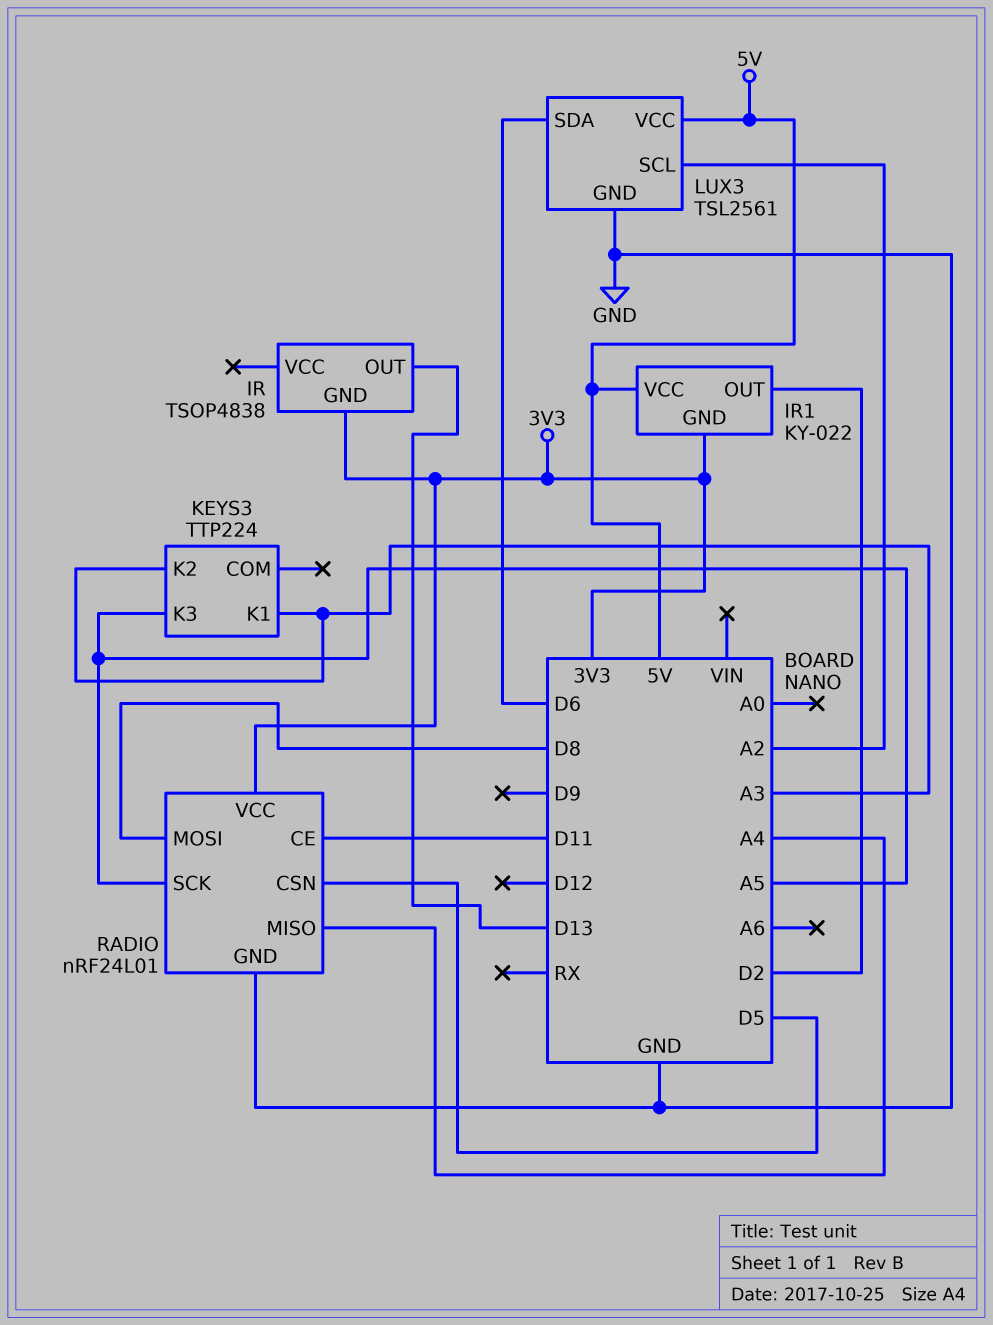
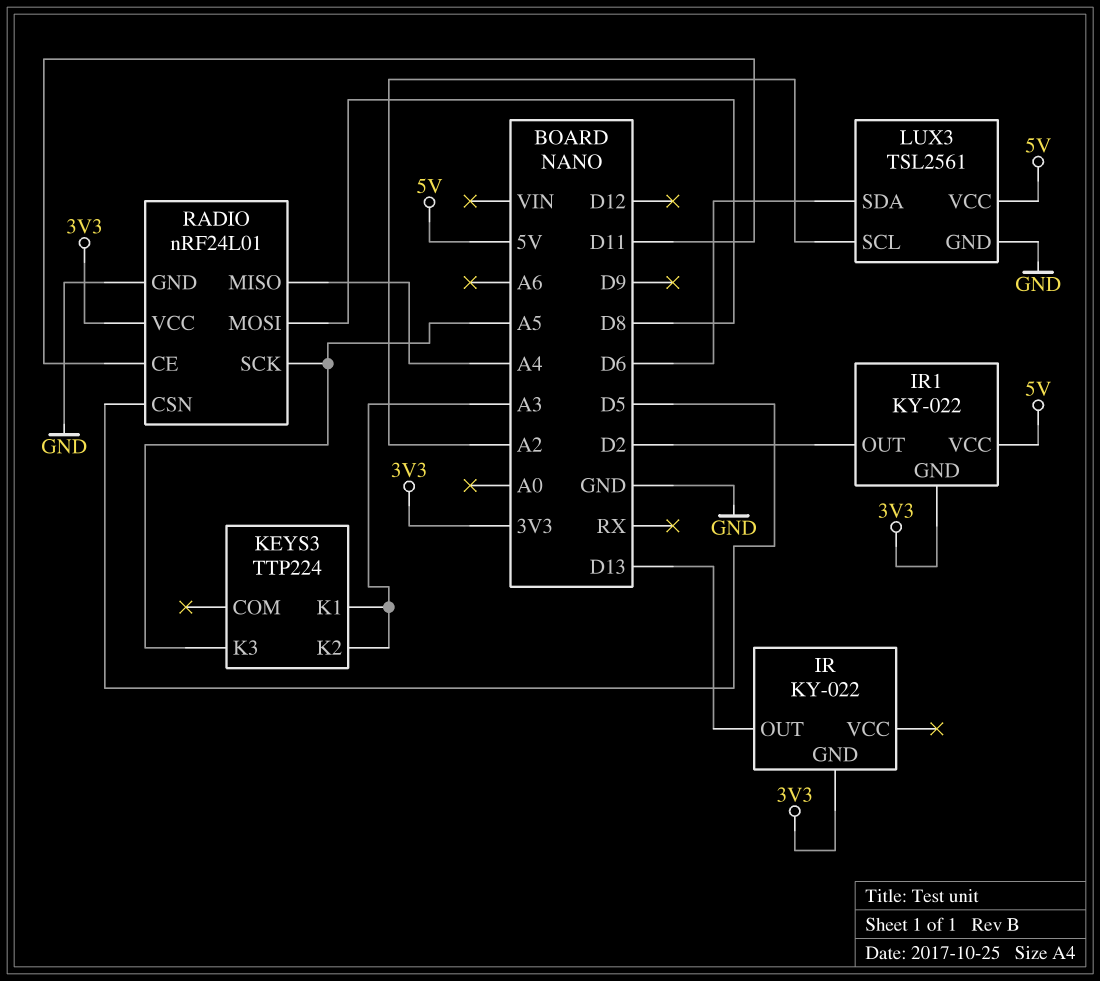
IR: TSOP4838 -> KY-022

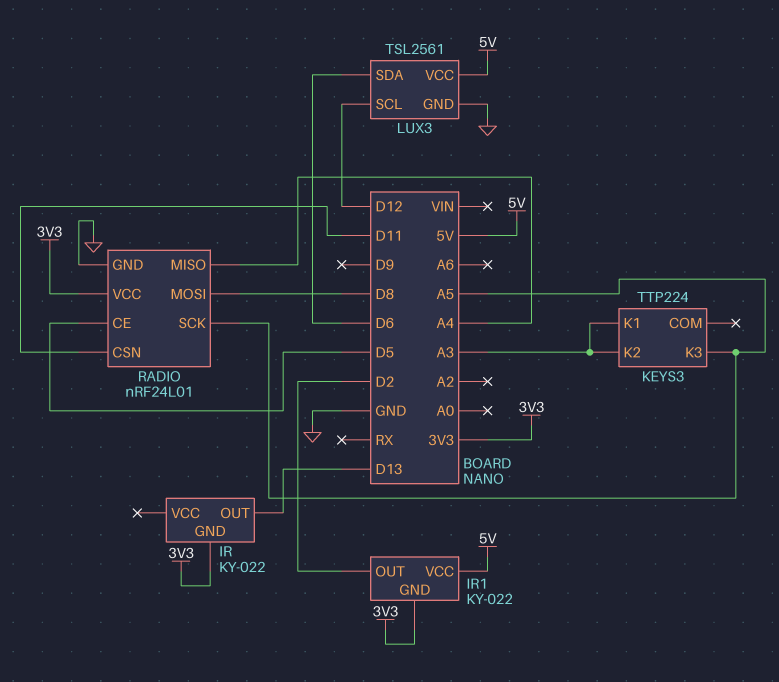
LUX3 pin SCL: A2 -> D12
RADIO pin CE: D11 -> D5
RADIO pin CSN: D5 -> D11

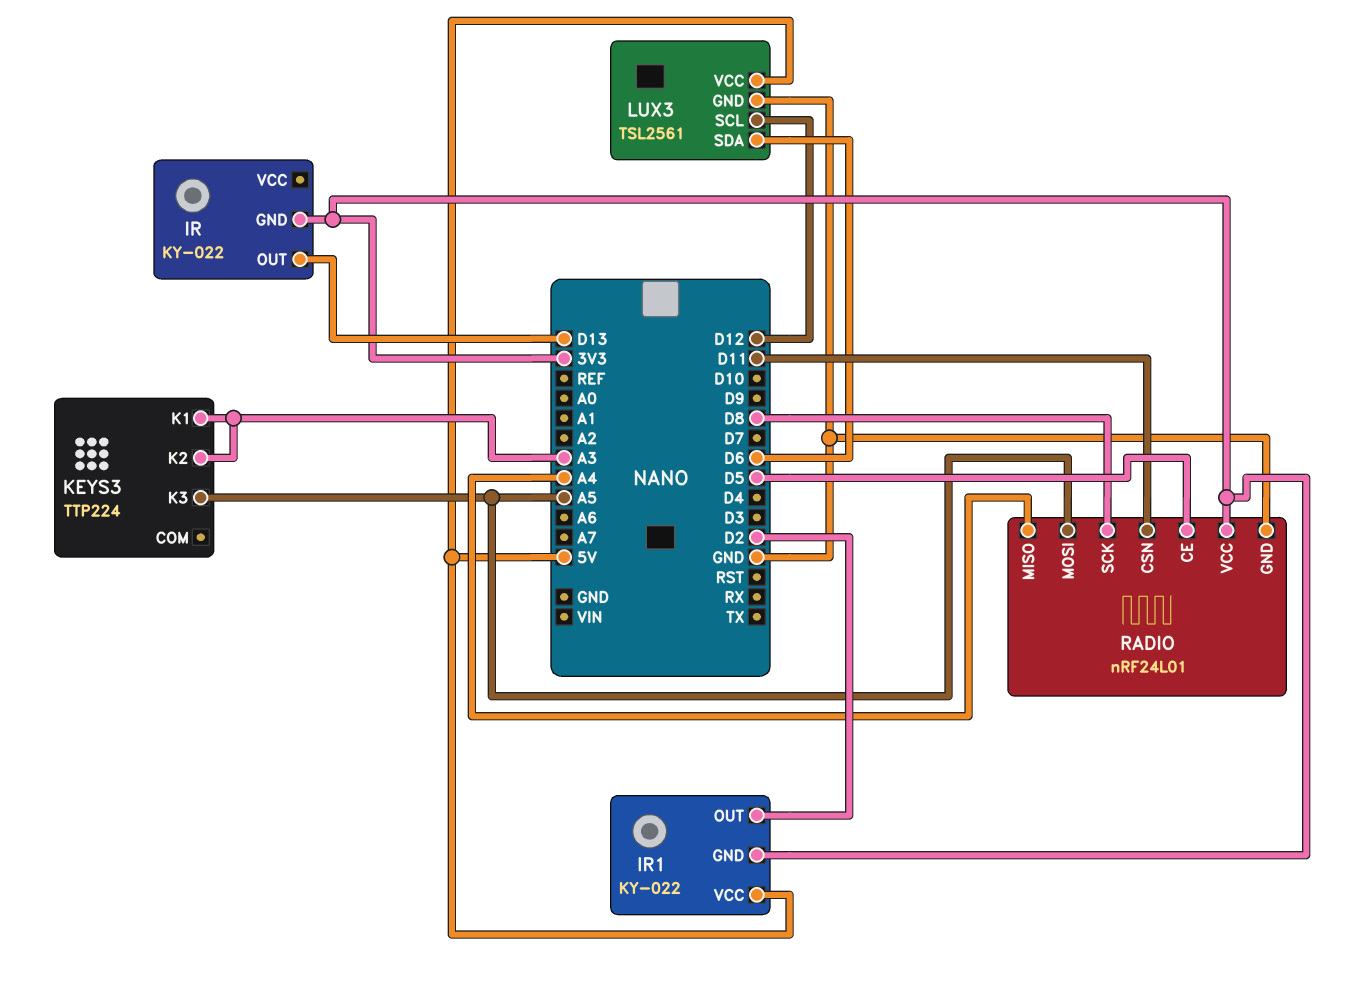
RADIO pin MOSI: D8 -> A5
RADIO pin SCK: A5 -> D8

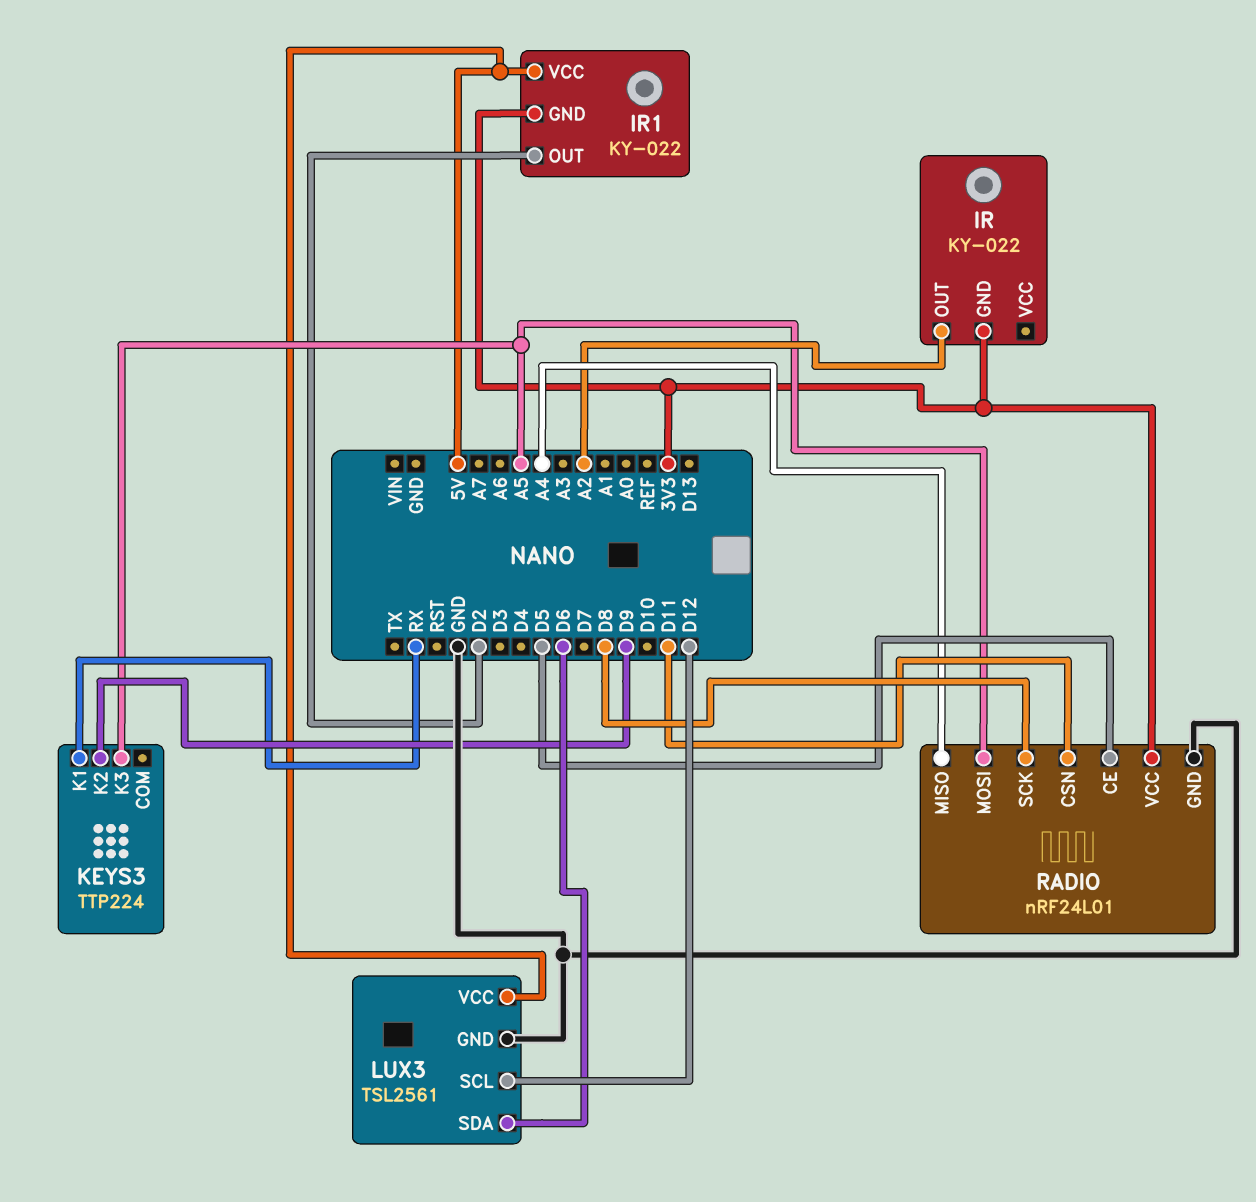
IR pin OUT: D13 -> A2
KEYS3 pin K1: A3 -> RX
KEYS3 pin K2: A3 -> D9

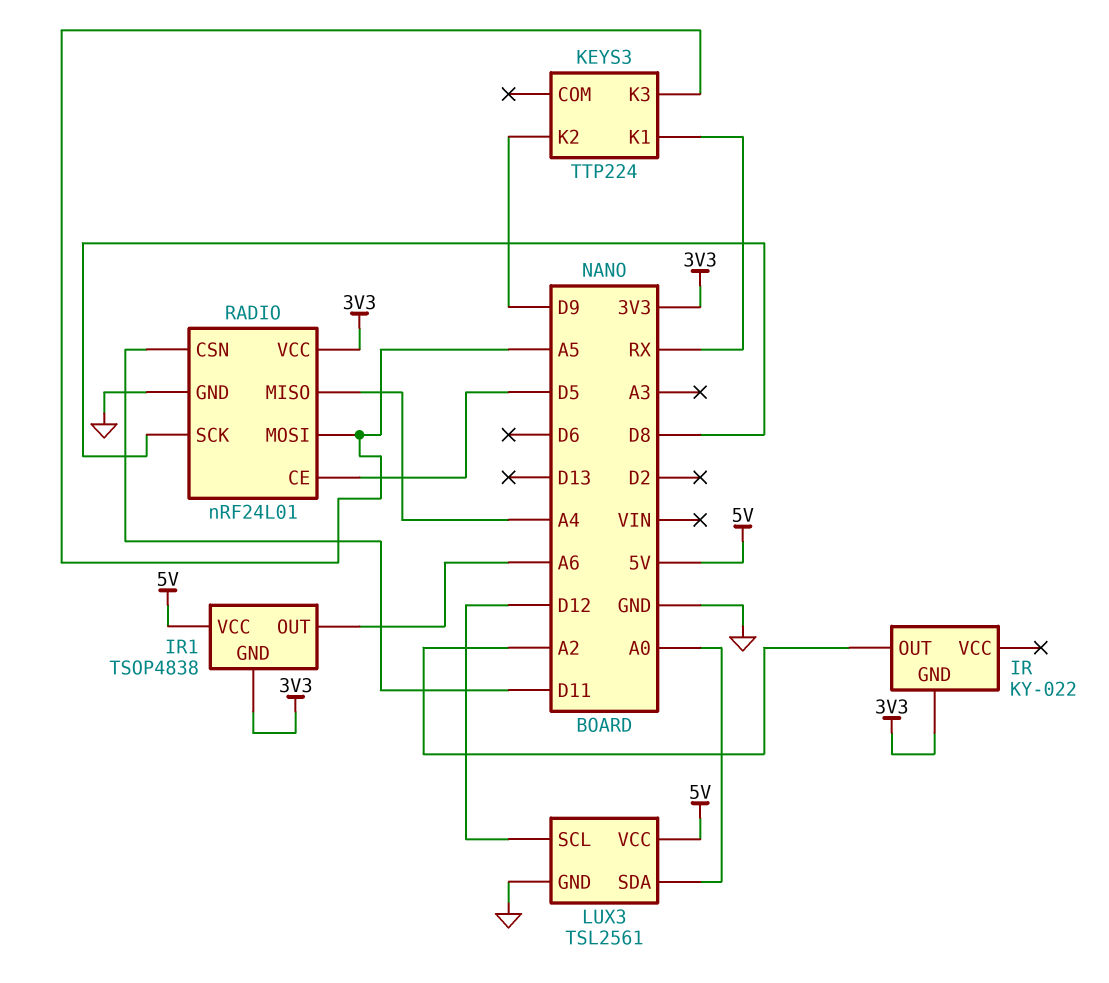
IR1: KY-022 -> TSOP4838
IR1 pin OUT: D2 -> A6
LUX3 pin SDA: D6 -> A0

